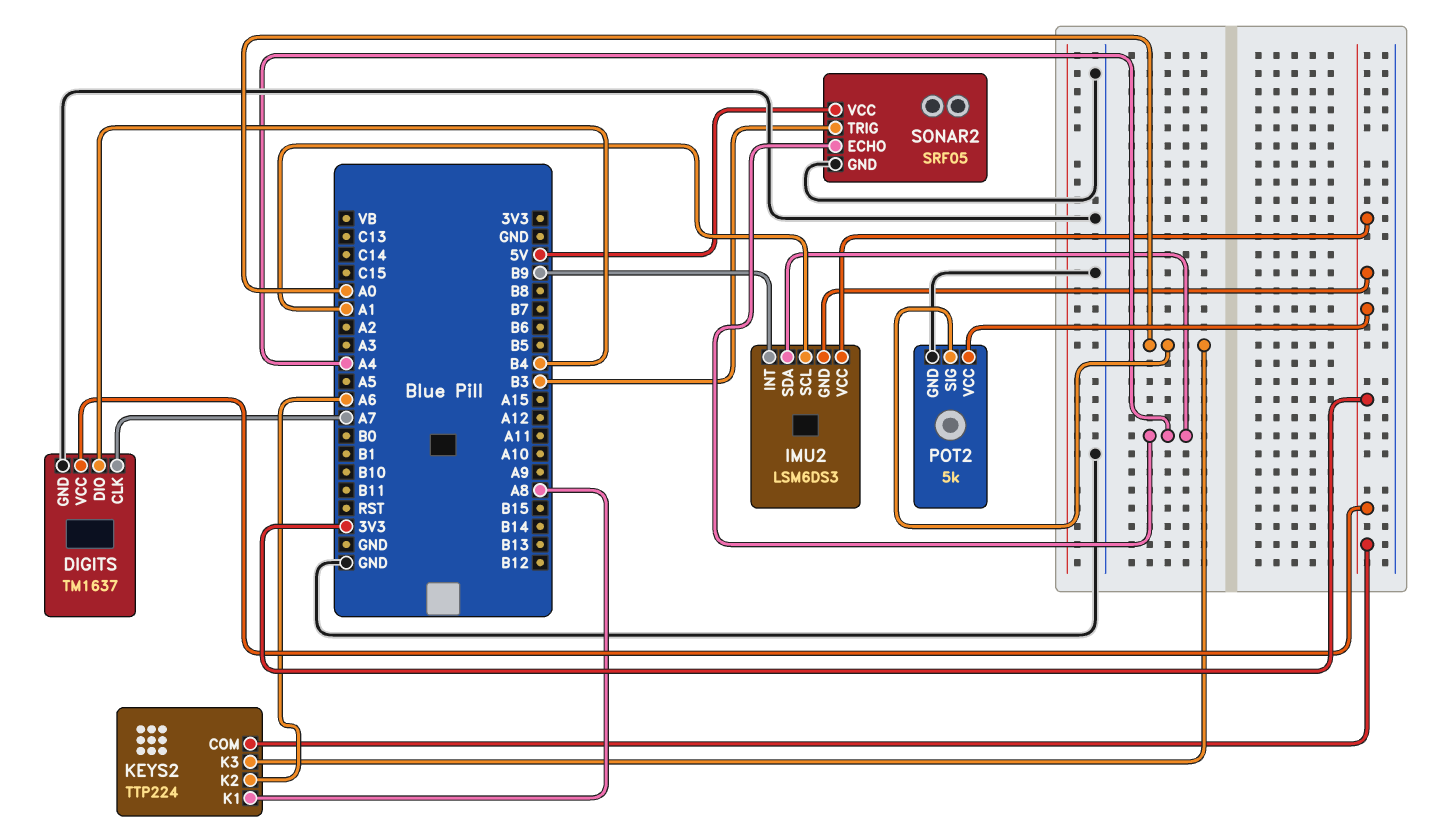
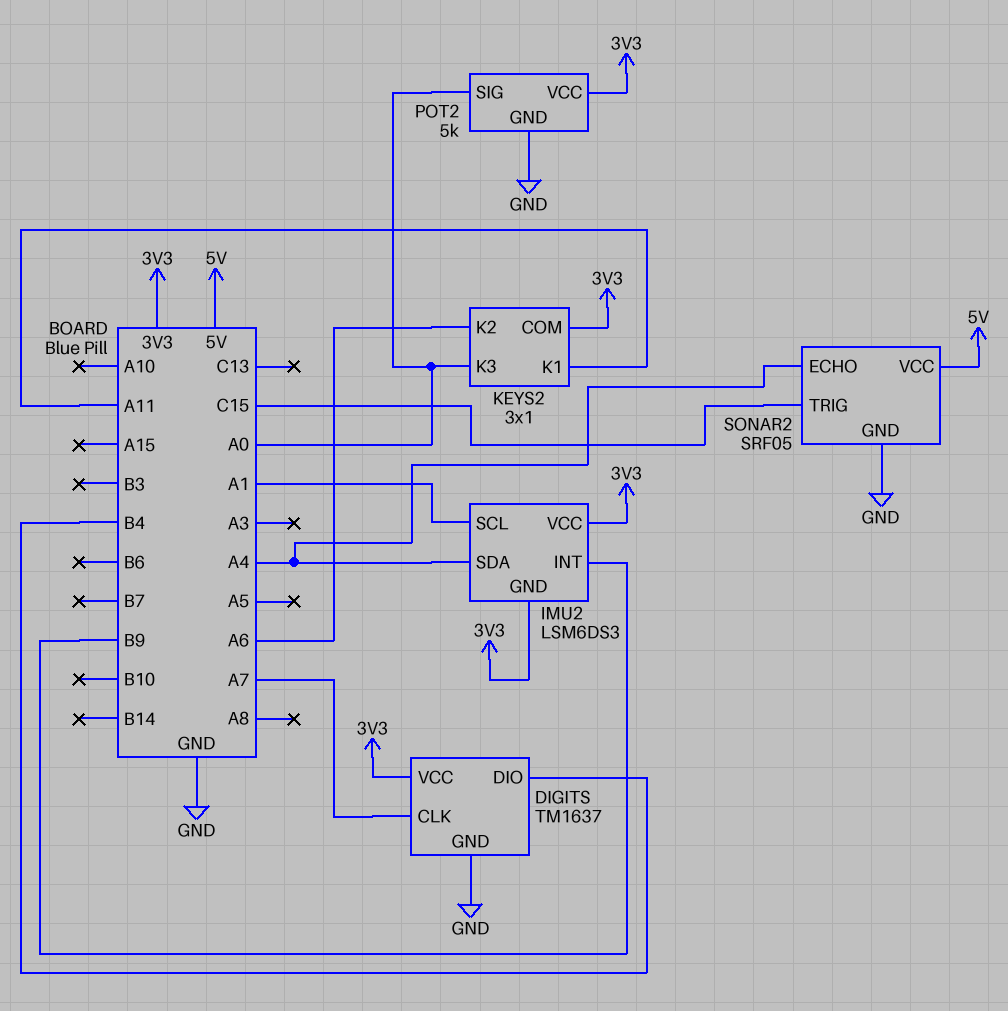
KEYS2: TTP224 -> 3x1
KEYS2 pin K1: A8 -> A11
SONAR2 pin TRIG: B3 -> C15

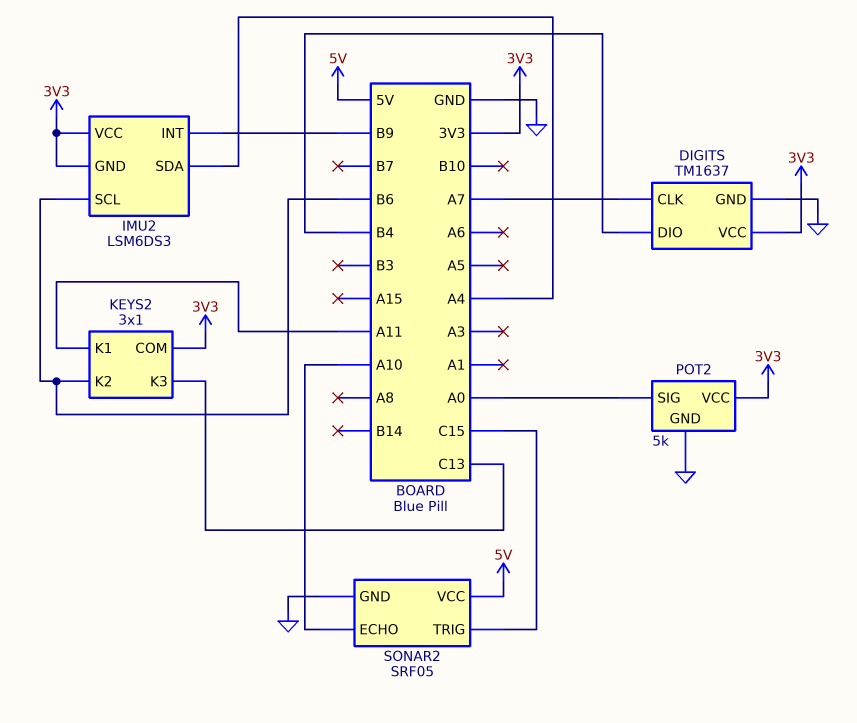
IMU2 pin SCL: A1 -> B6
KEYS2 pin K2: A6 -> B6
KEYS2 pin K3: A0 -> C13
SONAR2 pin ECHO: A4 -> A10

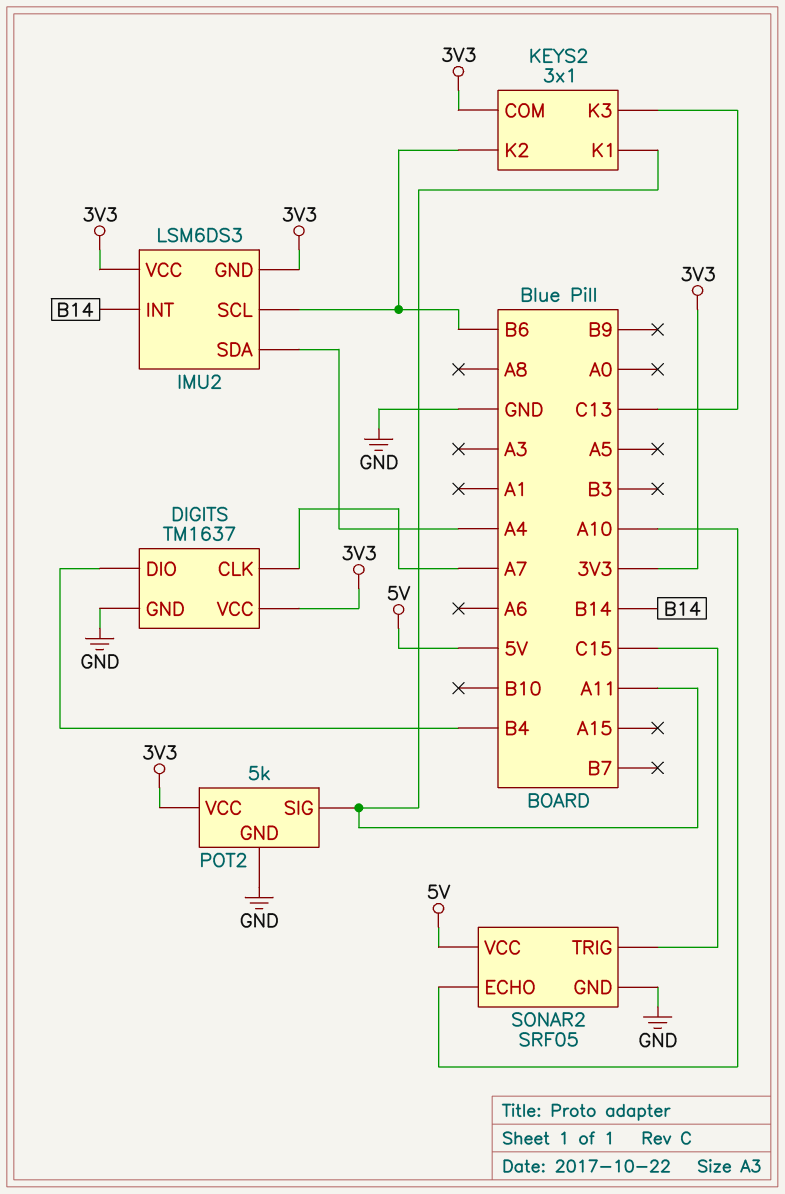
IMU2 pin INT: B9 -> B14
POT2 pin SIG: A0 -> A11

